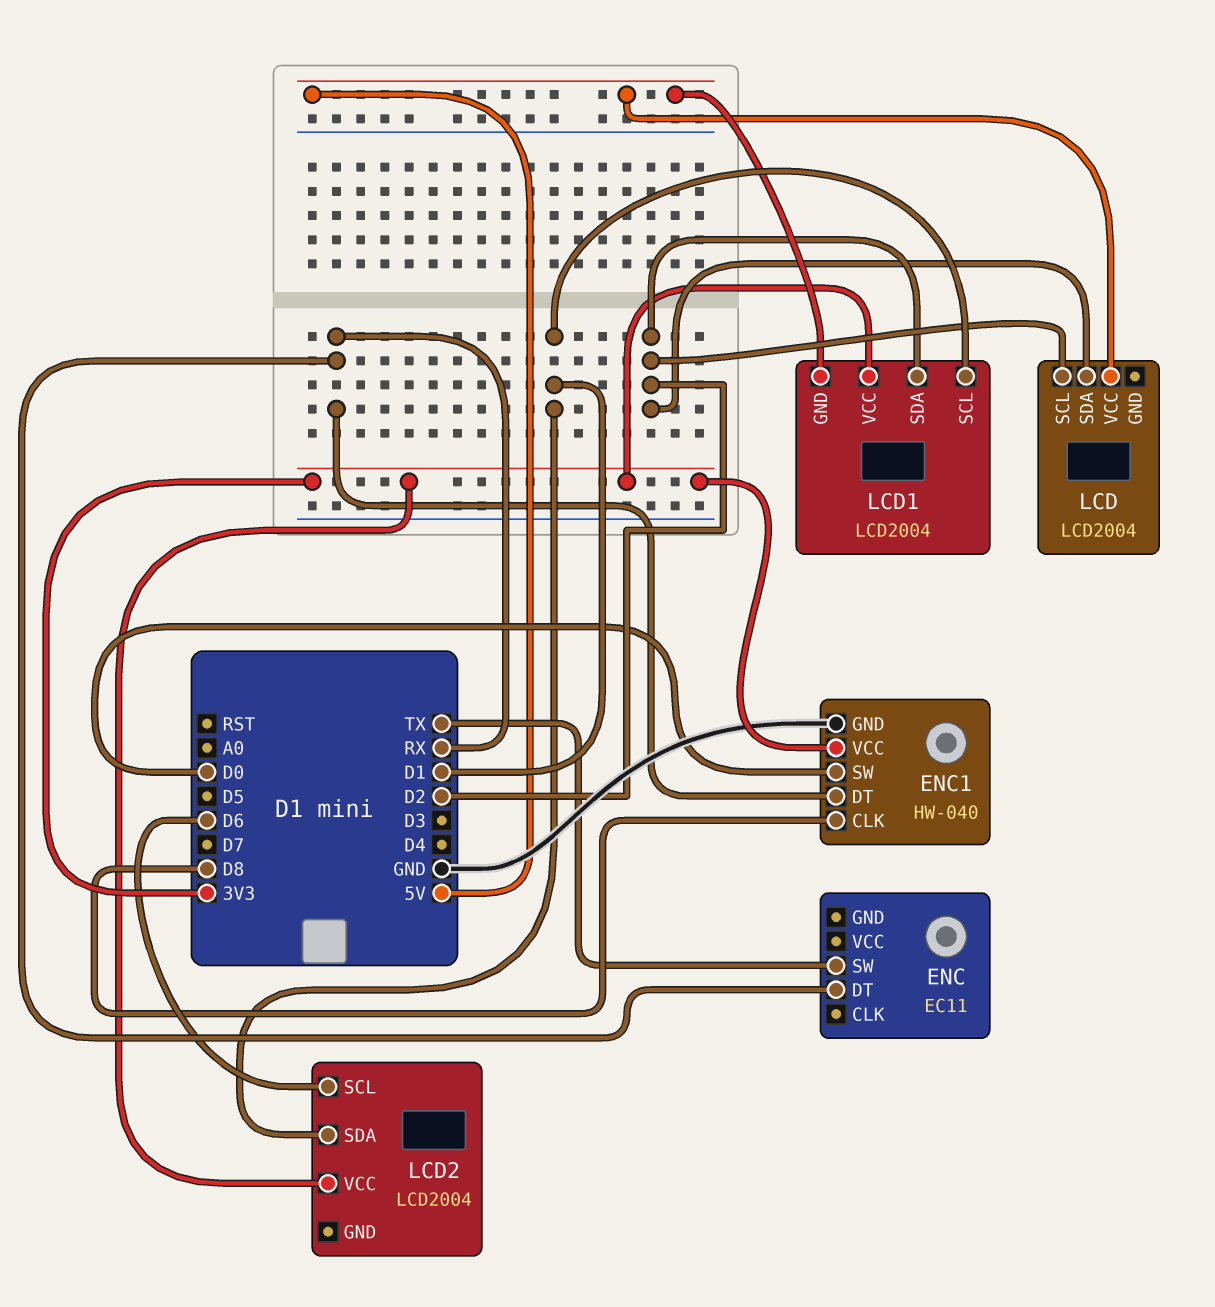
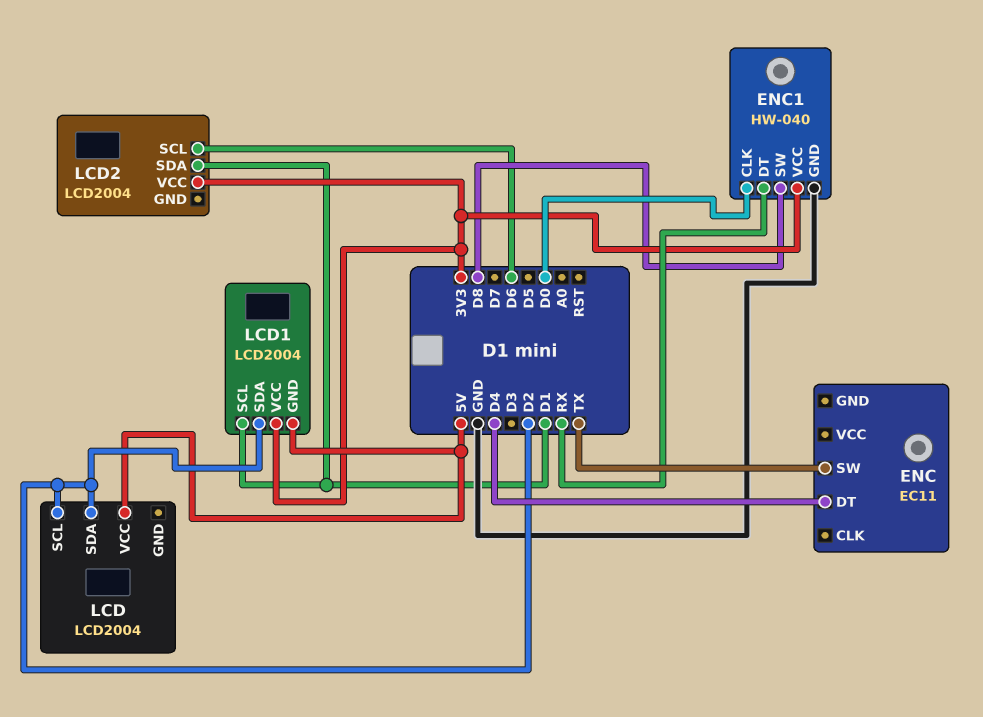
ENC pin DT: RX -> D4
ENC1 pin CLK: D8 -> D0
ENC1 pin SW: D0 -> D8

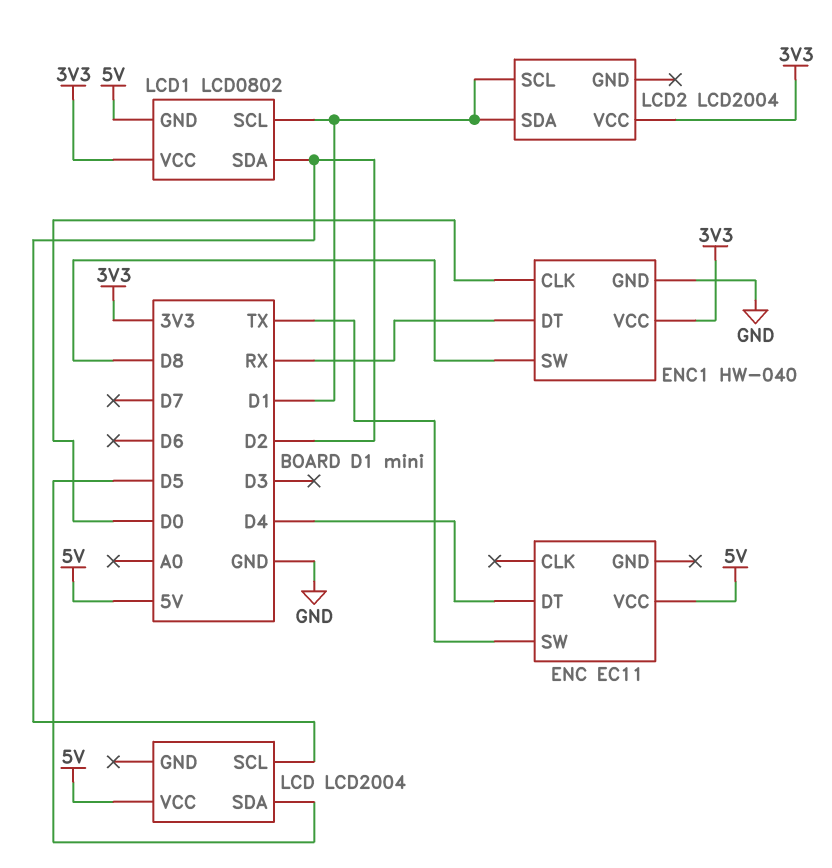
ENC pin VCC: none -> 5V
LCD pin SDA: D2 -> D5
LCD1: LCD2004 -> LCD0802
LCD2 pin SCL: D6 -> D1

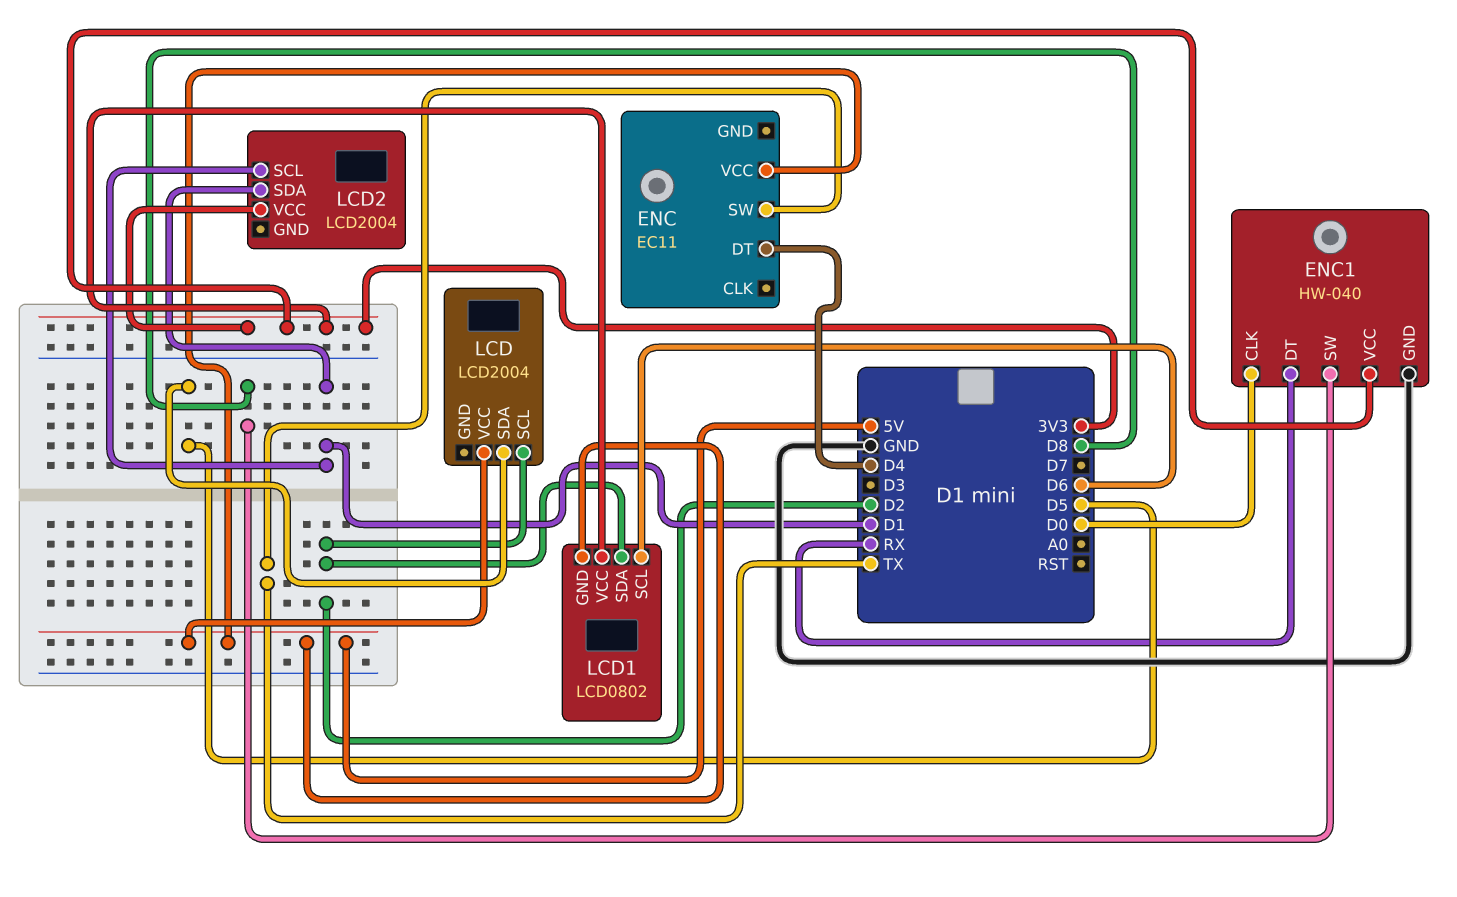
LCD1 pin SCL: D1 -> D6

